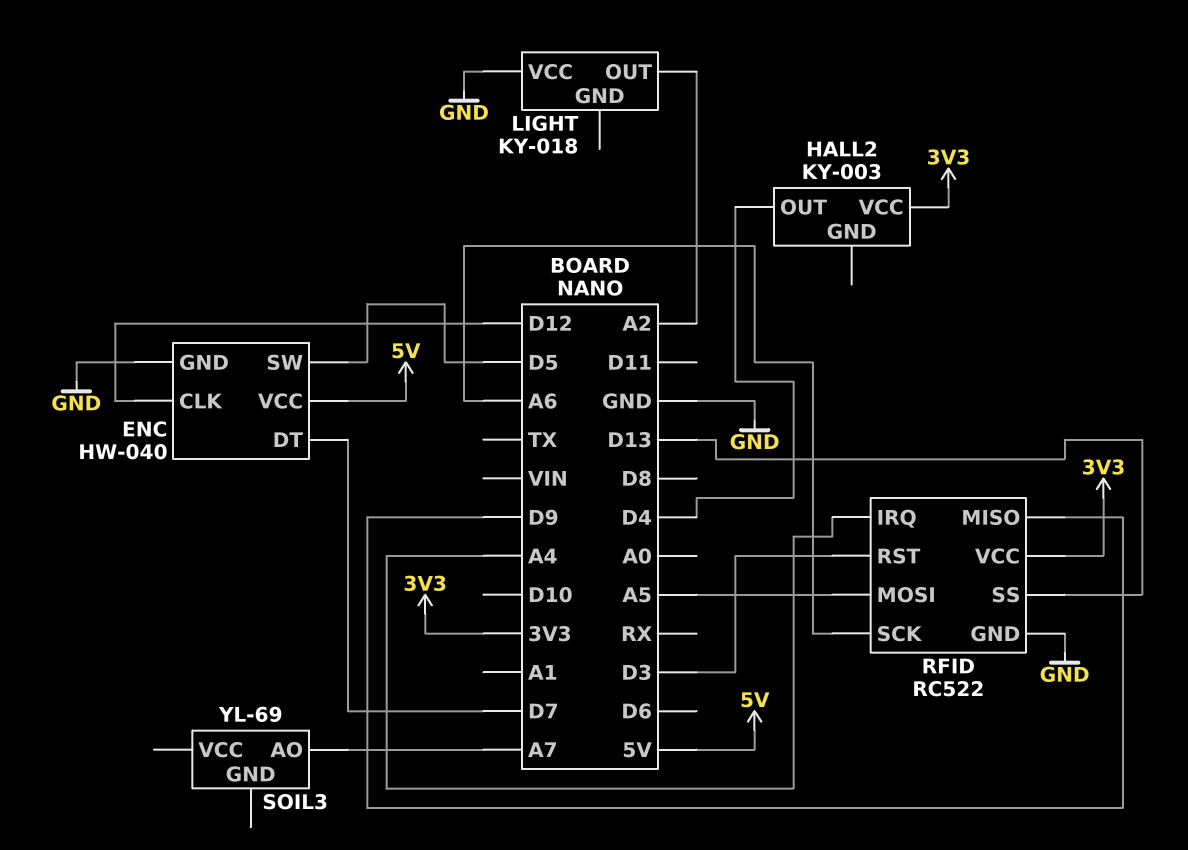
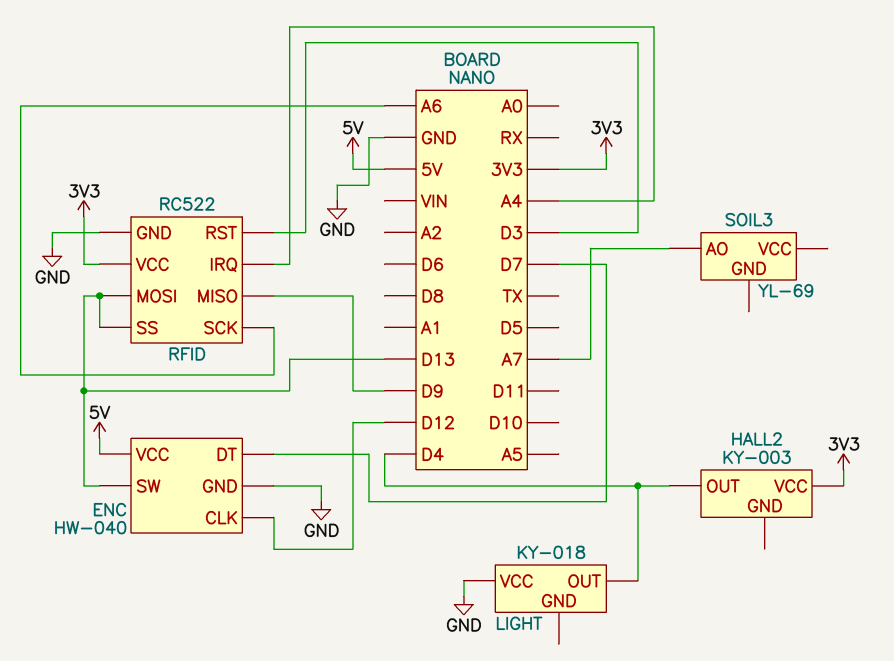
ENC pin SW: D5 -> D13
LIGHT pin OUT: A2 -> D4
RFID pin MOSI: A5 -> D13

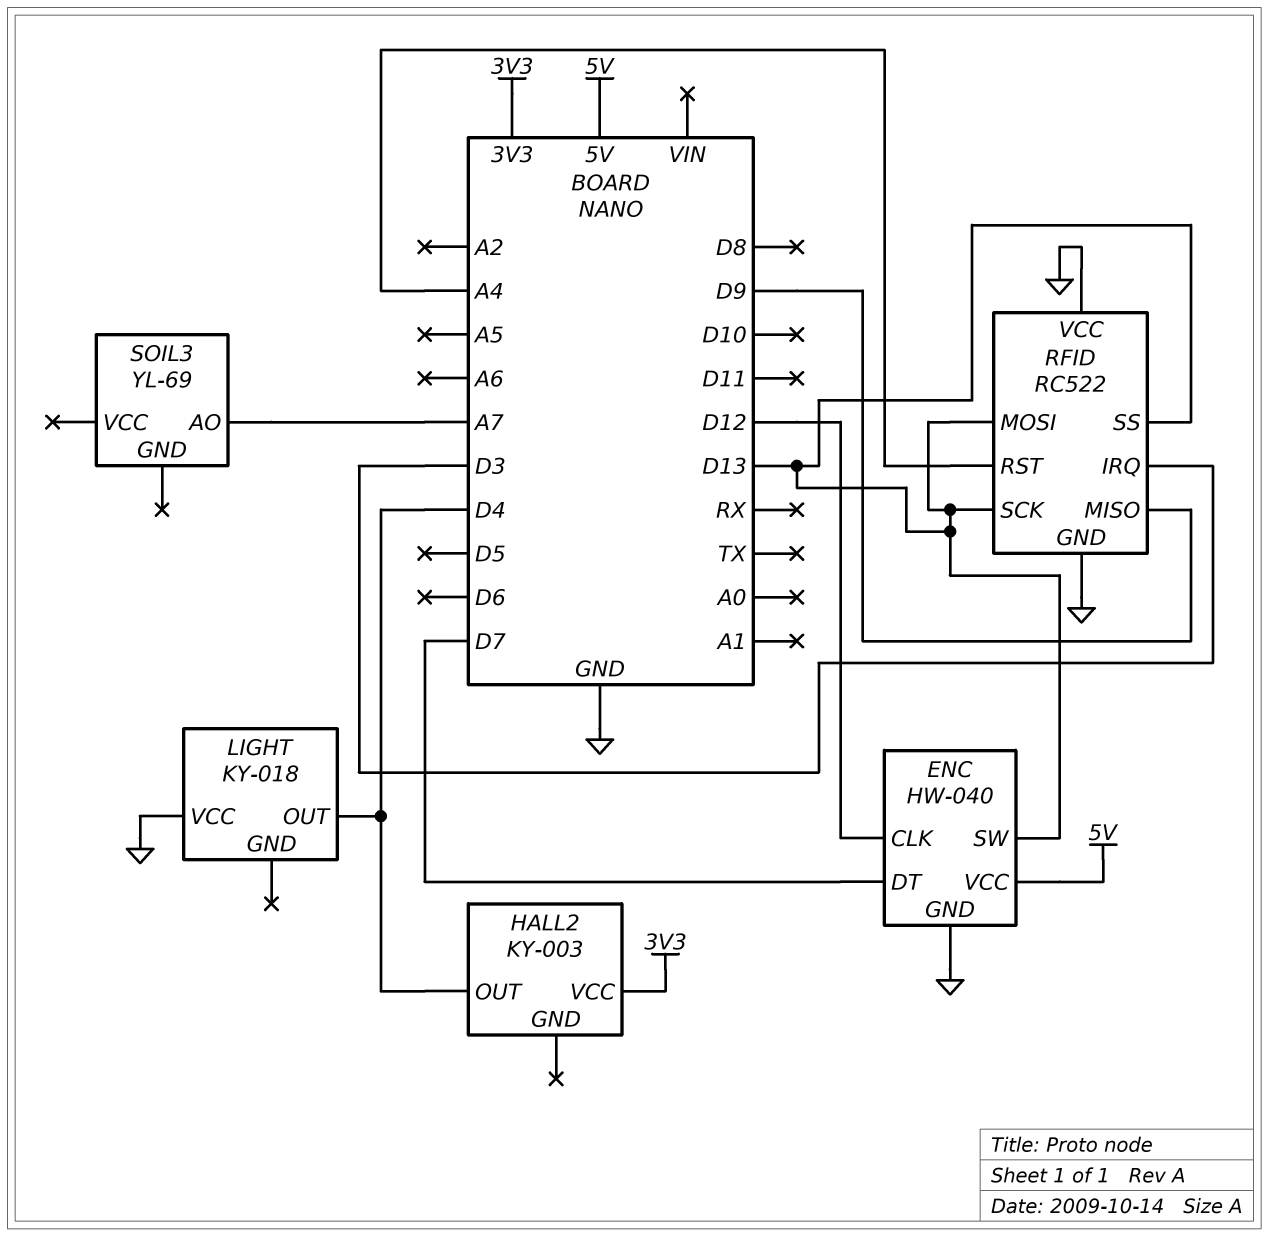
RFID pin IRQ: A4 -> D3
RFID pin RST: D3 -> A4
RFID pin SCK: A6 -> D13
RFID pin VCC: 3V3 -> GND

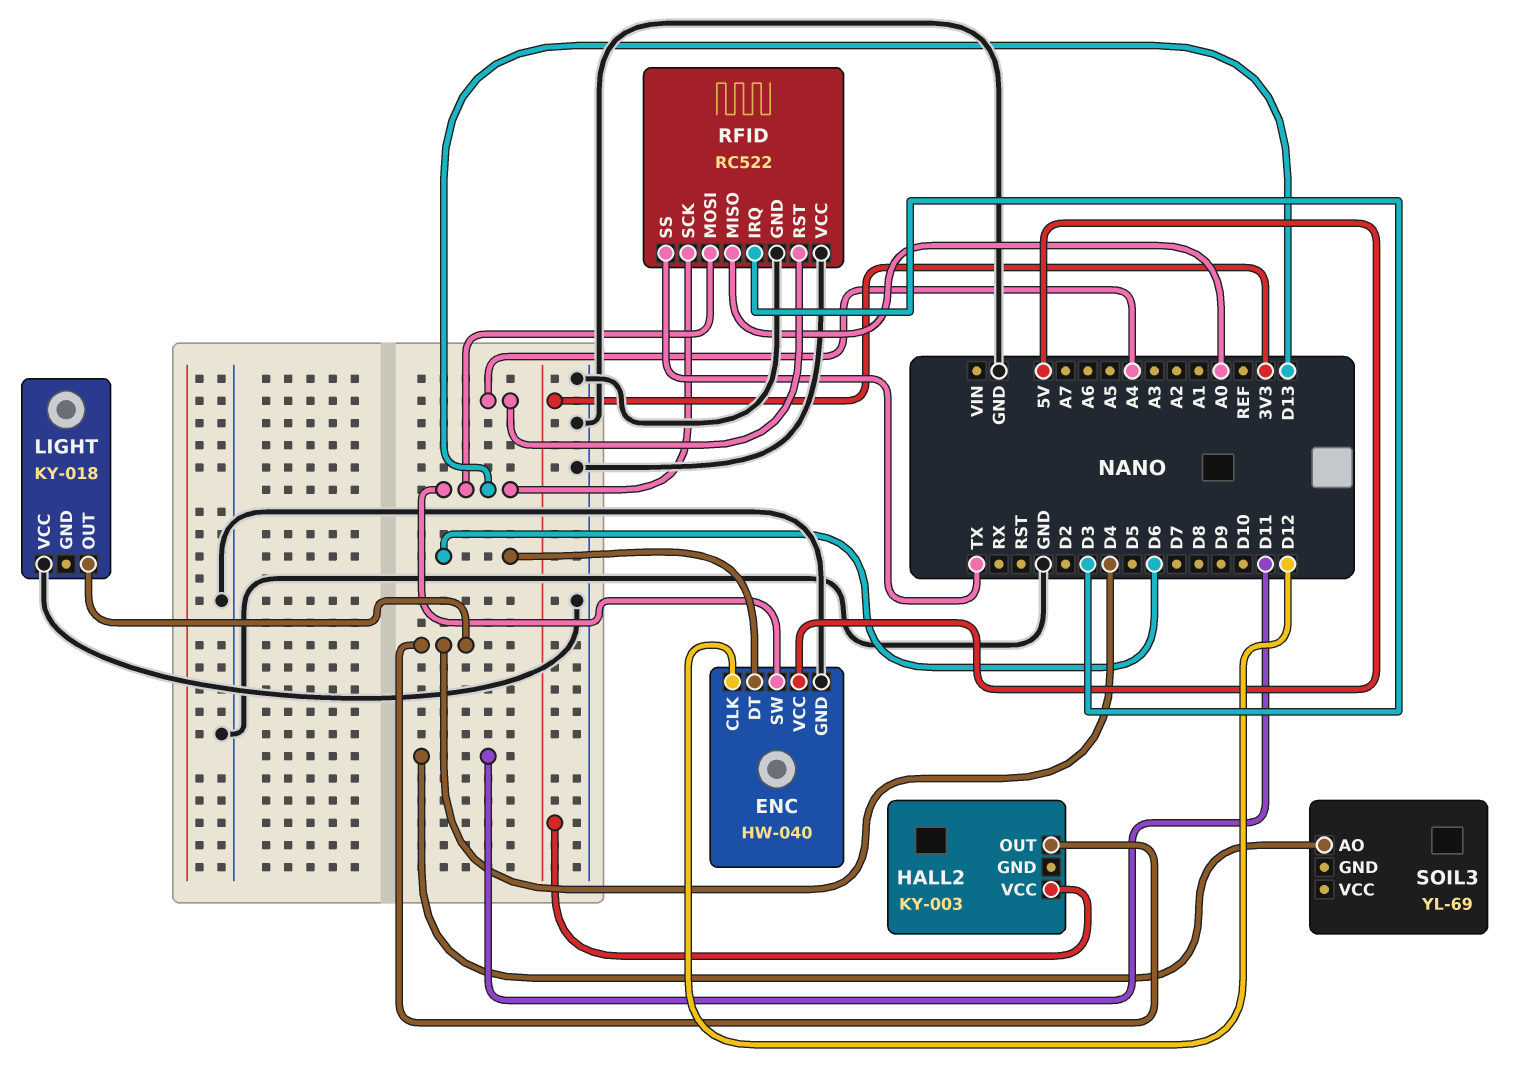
ENC pin DT: D7 -> D6
RFID pin MISO: D9 -> A0
RFID pin SS: D13 -> TX
SOIL3 pin AO: A7 -> D11

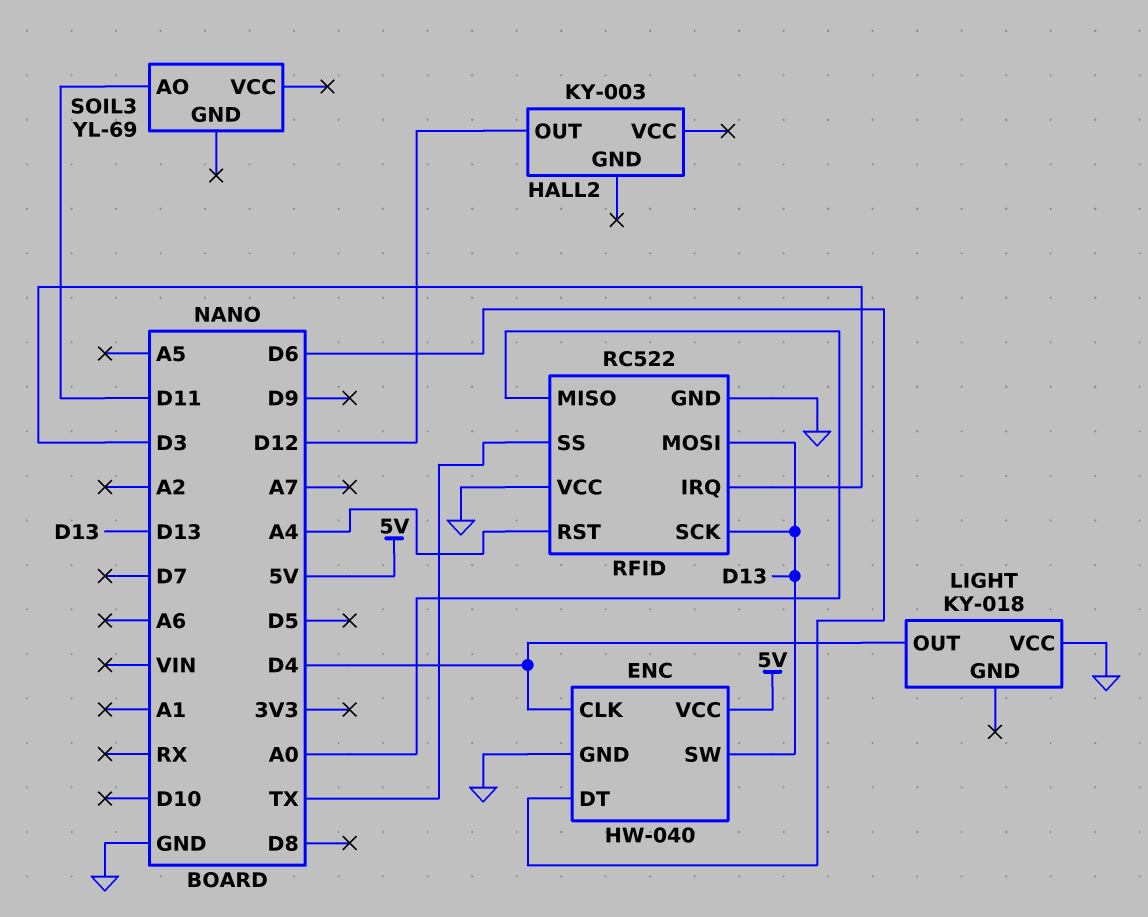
ENC pin CLK: D12 -> D4
HALL2 pin OUT: D4 -> D12
HALL2 pin VCC: 3V3 -> none

